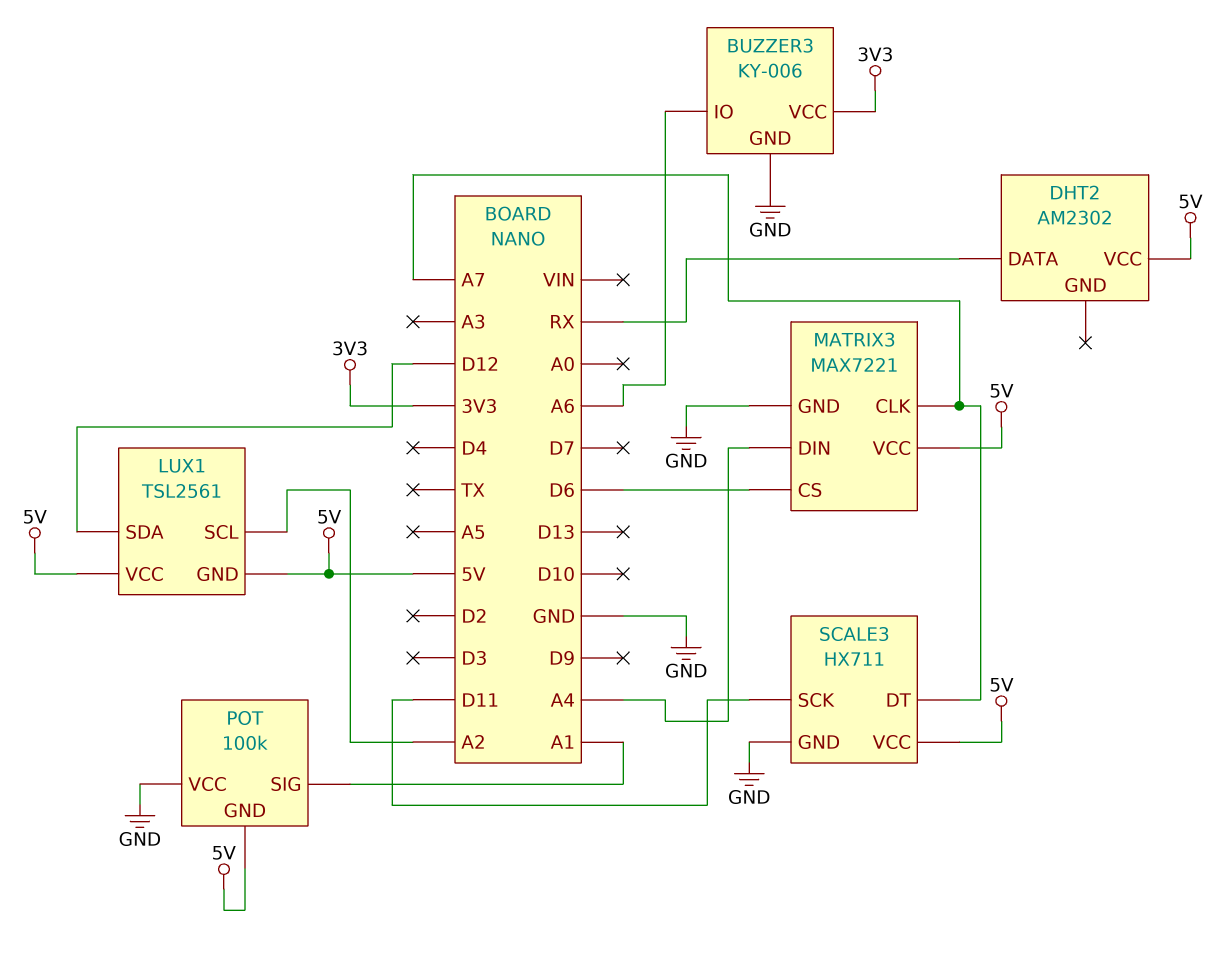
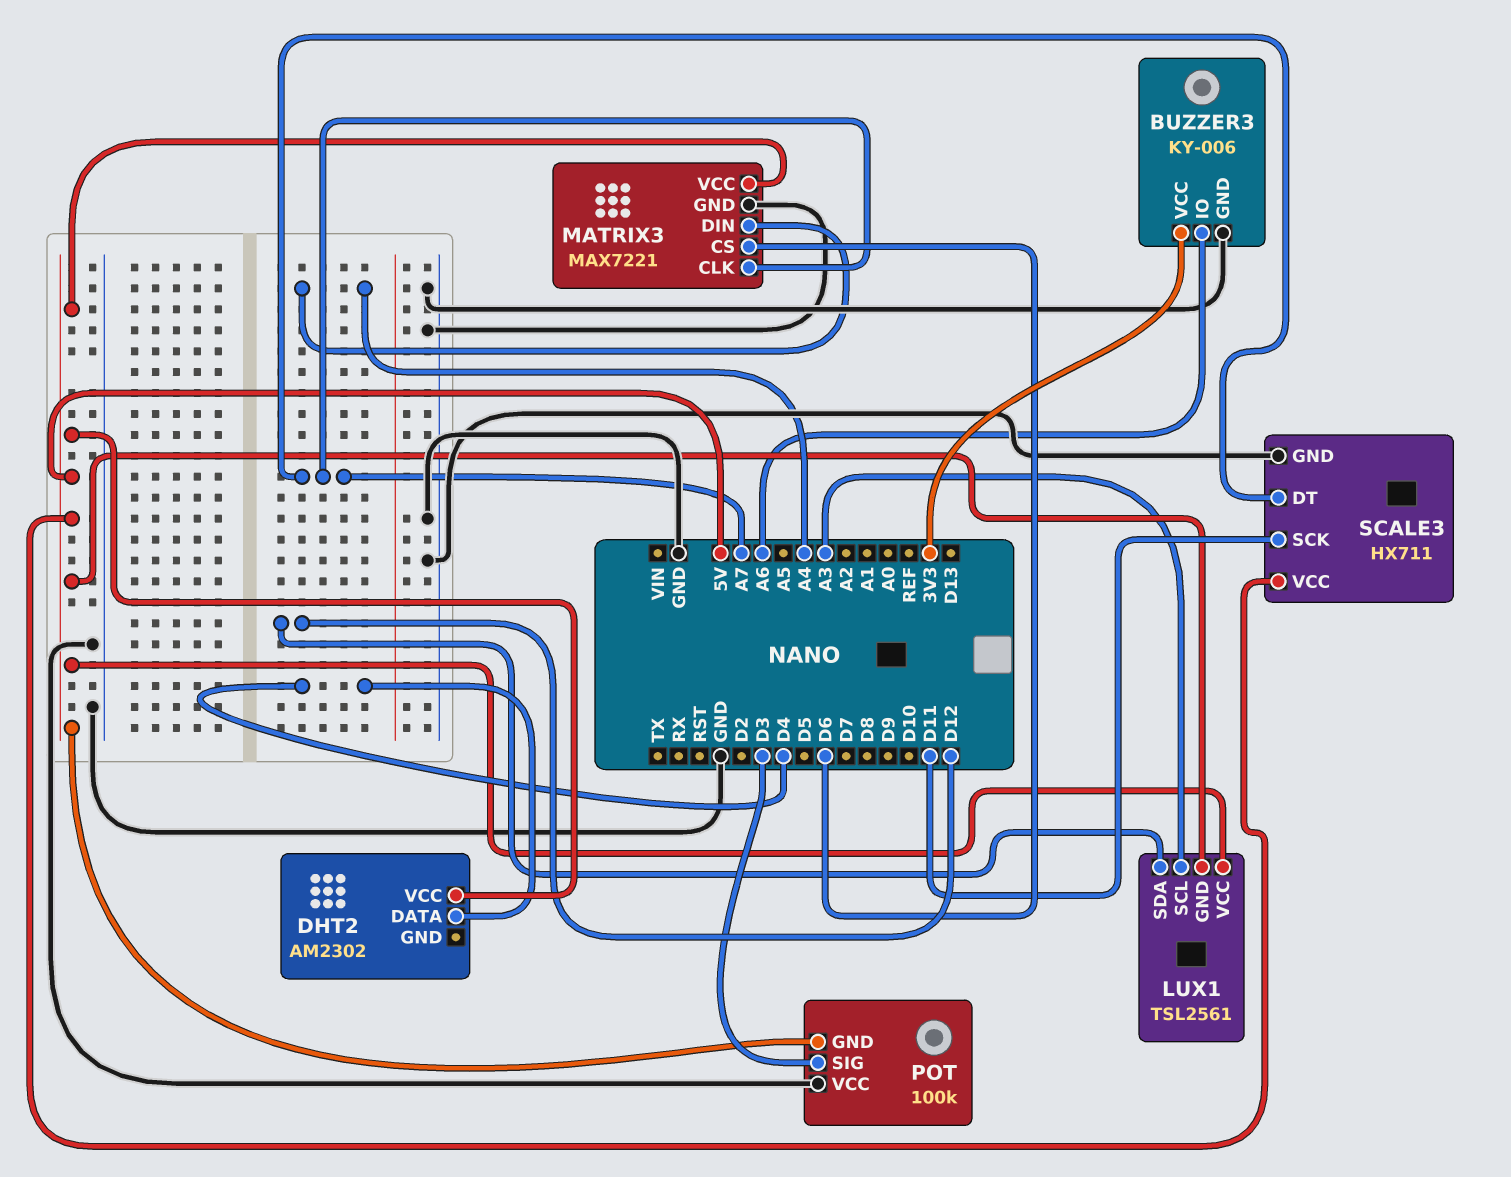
DHT2 pin DATA: RX -> D4
LUX1 pin SCL: A2 -> A3
POT pin SIG: A1 -> D3

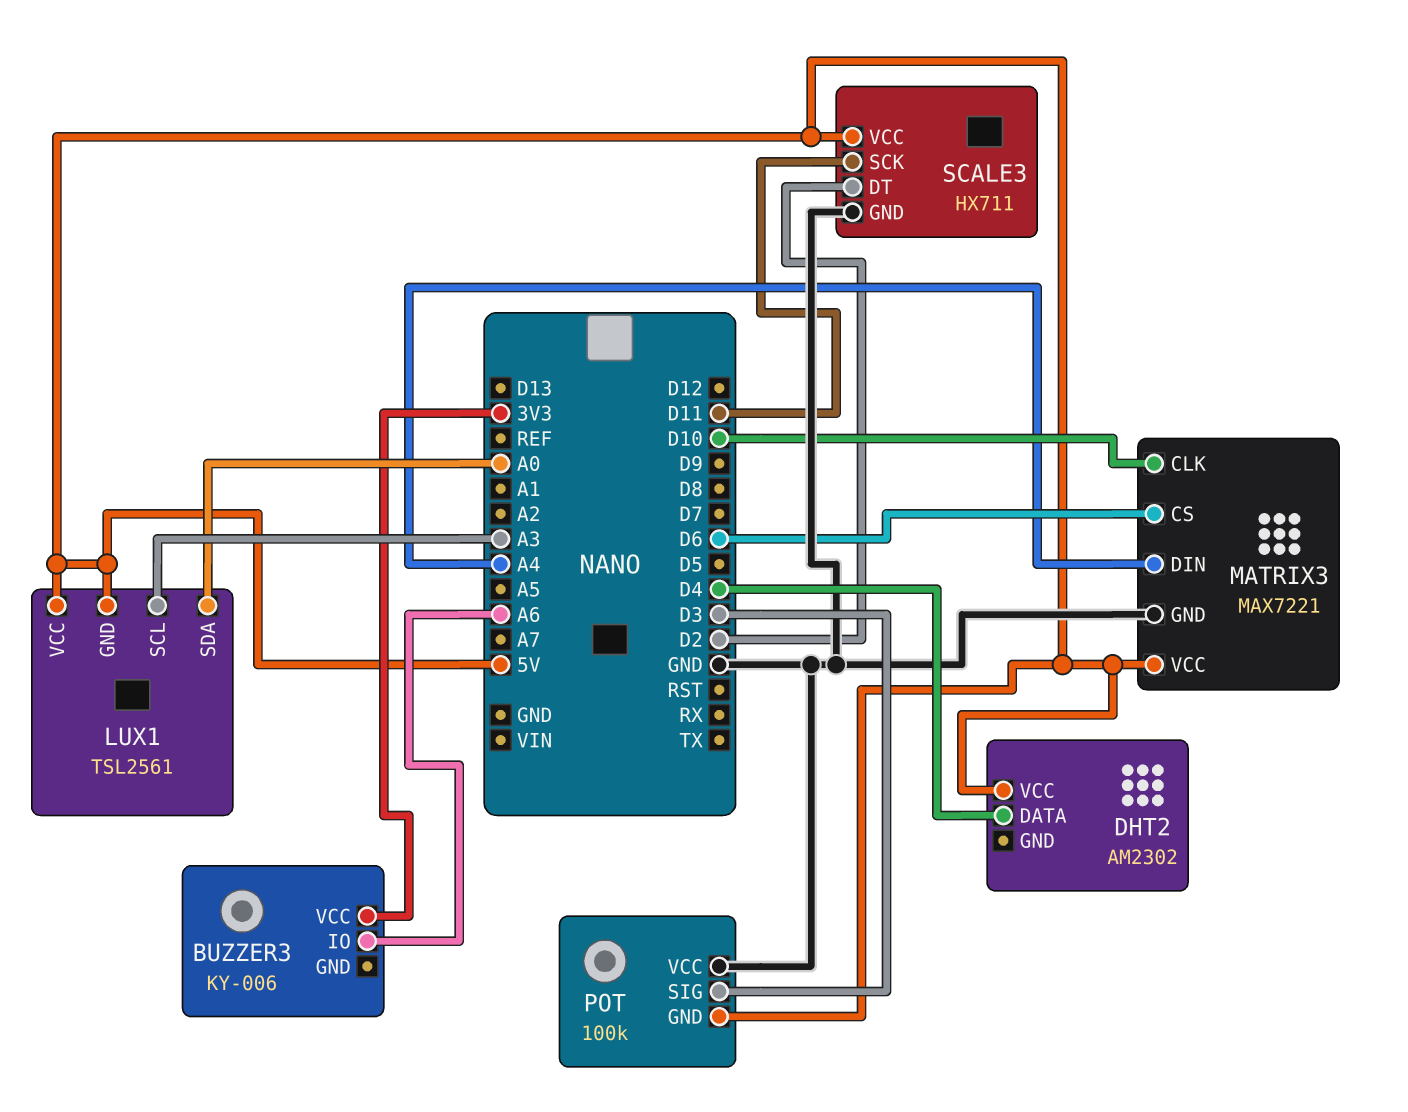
BUZZER3 pin GND: GND -> none
LUX1 pin SDA: D12 -> A0
MATRIX3 pin CLK: A7 -> D10
SCALE3 pin DT: A7 -> D2

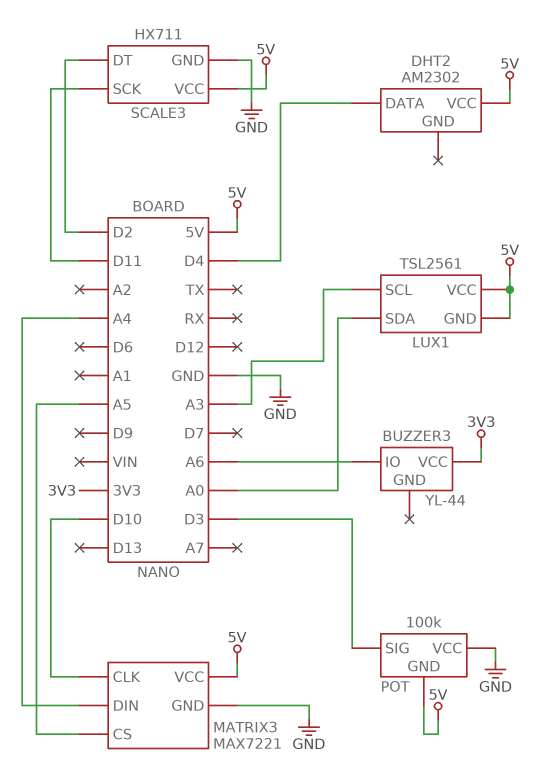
BUZZER3: KY-006 -> YL-44
MATRIX3 pin CS: D6 -> A5

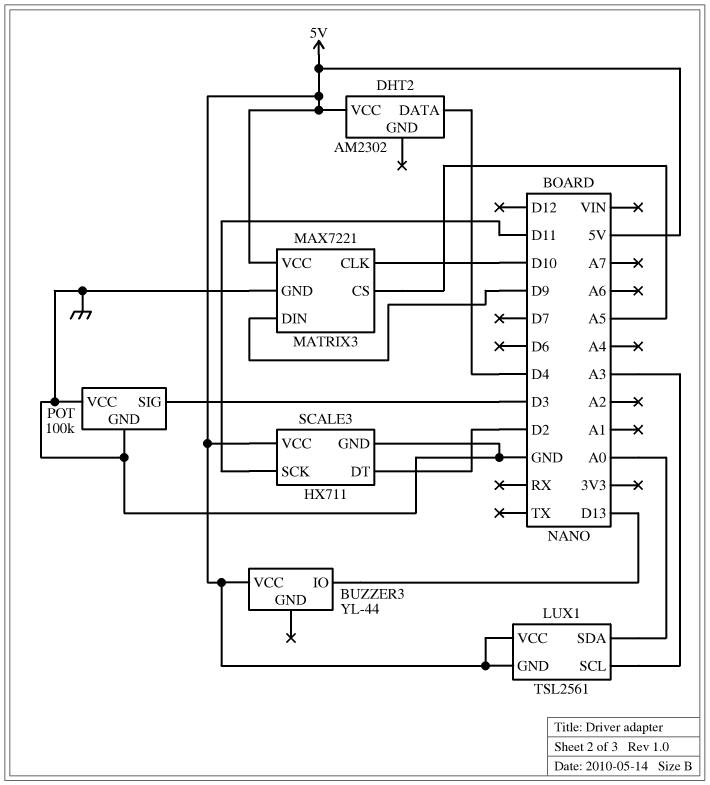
BUZZER3 pin IO: A6 -> D13
BUZZER3 pin VCC: 3V3 -> 5V
MATRIX3 pin DIN: A4 -> D9
POT pin GND: 5V -> GND

